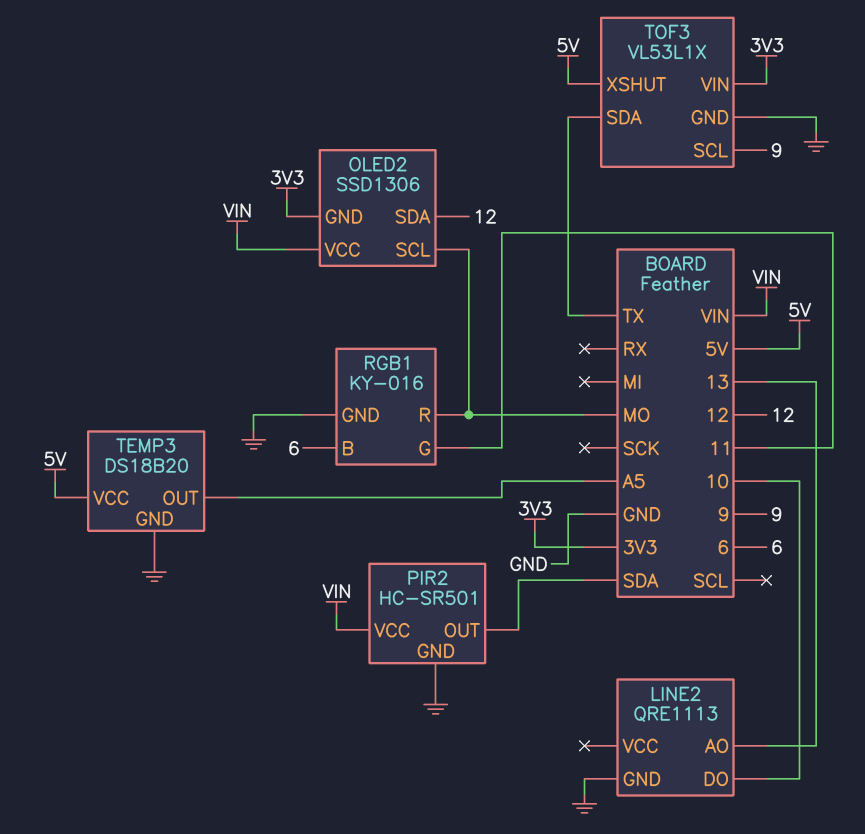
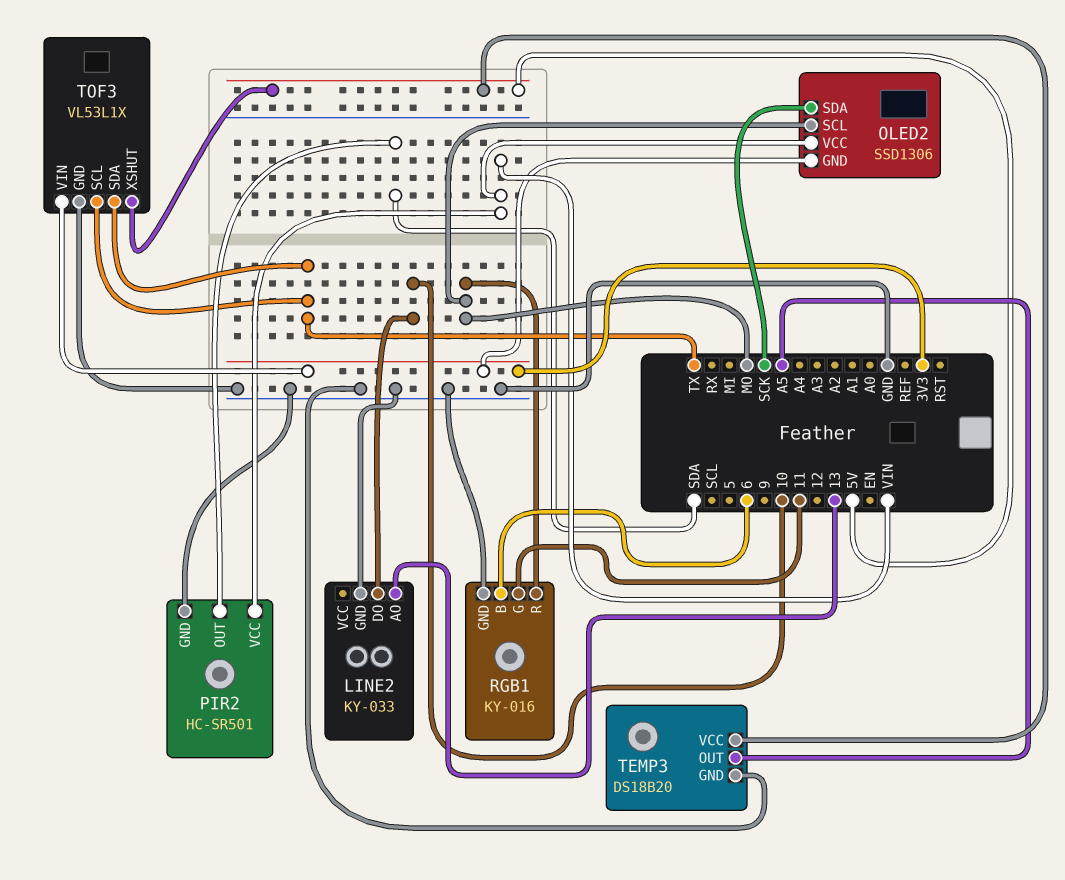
LINE2: QRE1113 -> KY-033
OLED2 pin SDA: 12 -> SCK
TOF3 pin SCL: 9 -> TX

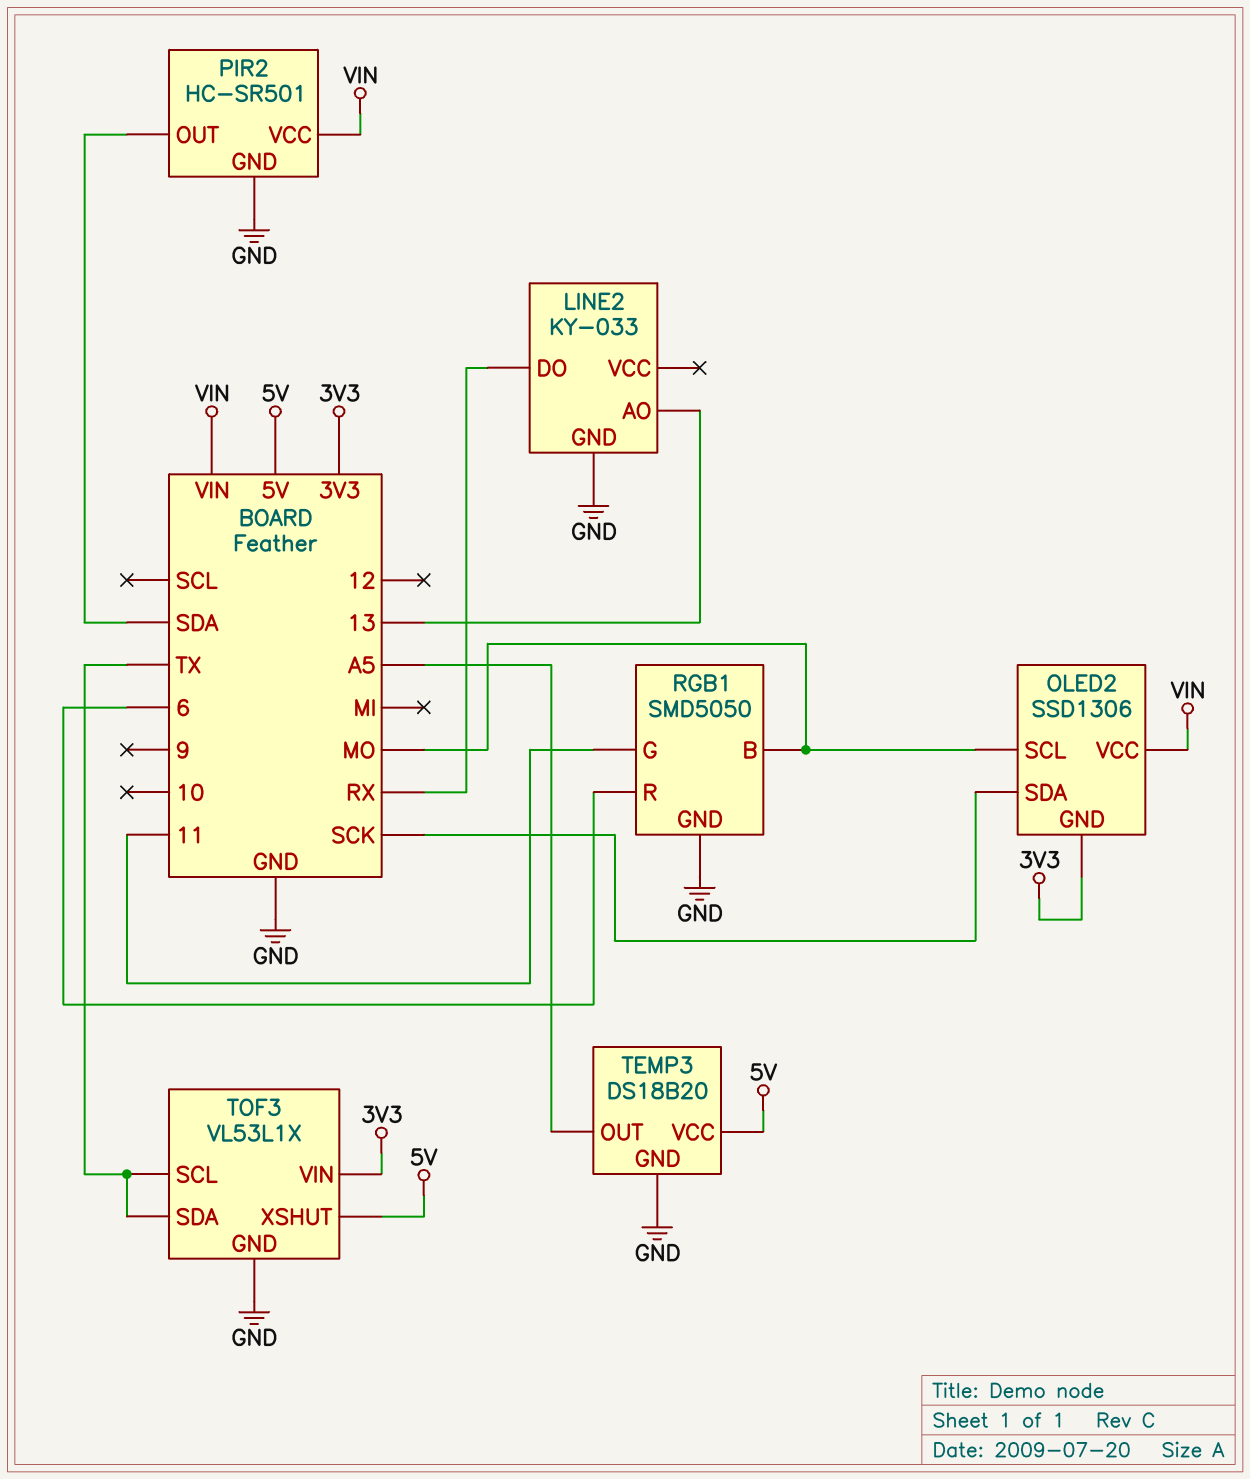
LINE2 pin DO: 10 -> RX
RGB1: KY-016 -> SMD5050
RGB1 pin B: 6 -> MO
RGB1 pin R: MO -> 6

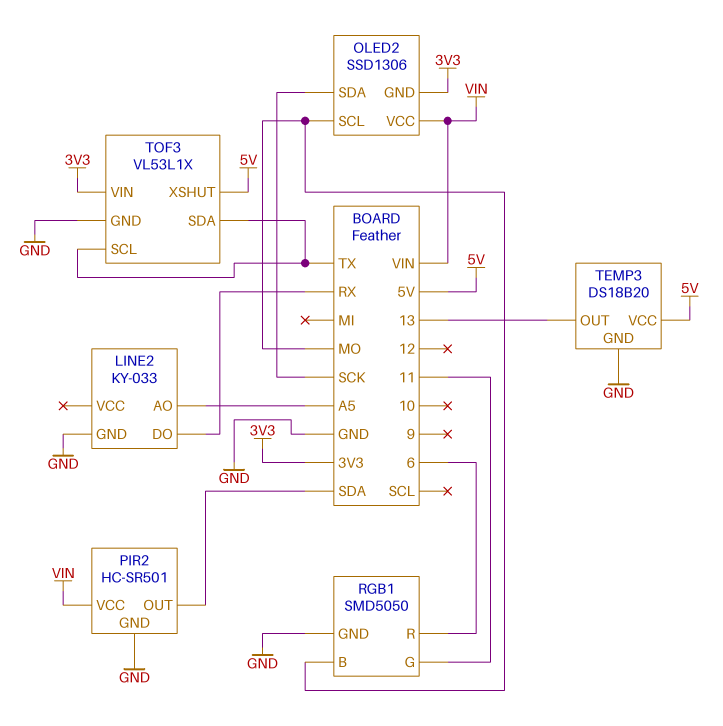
LINE2 pin AO: 13 -> A5
TEMP3 pin OUT: A5 -> 13

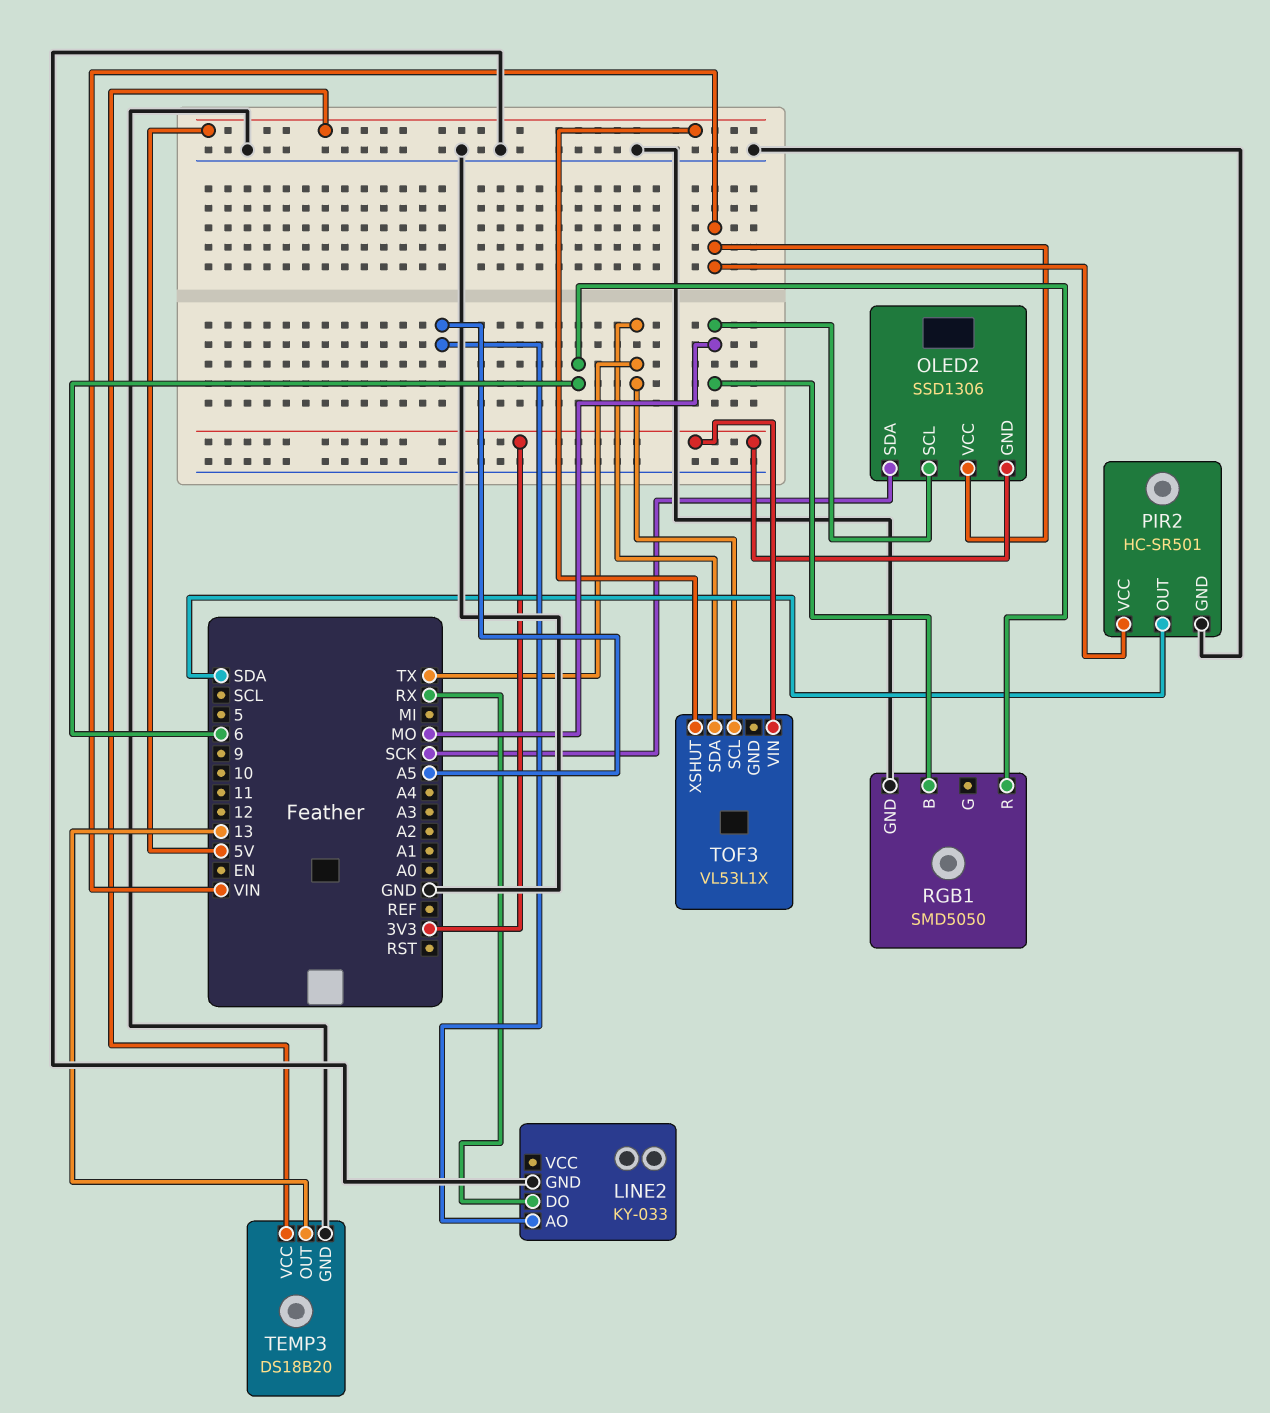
RGB1 pin G: 11 -> none
TOF3 pin GND: GND -> none

